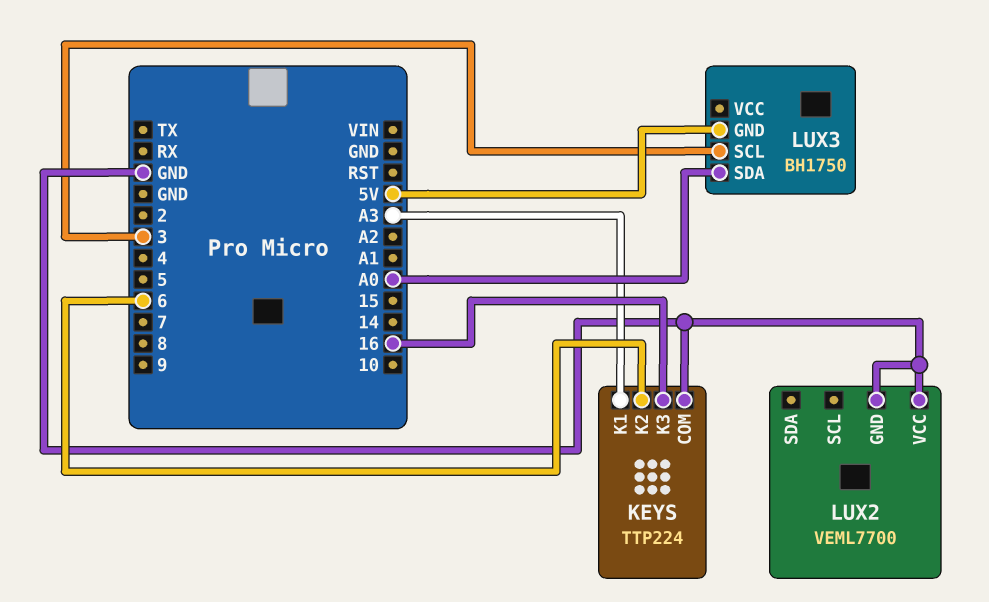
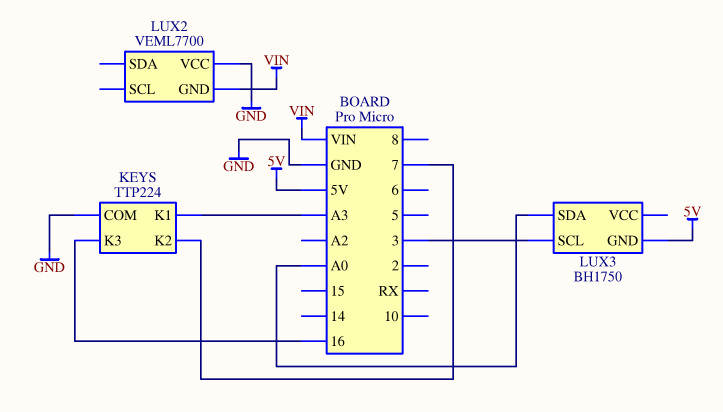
KEYS pin K2: 6 -> 7
LUX2 pin GND: GND -> VIN

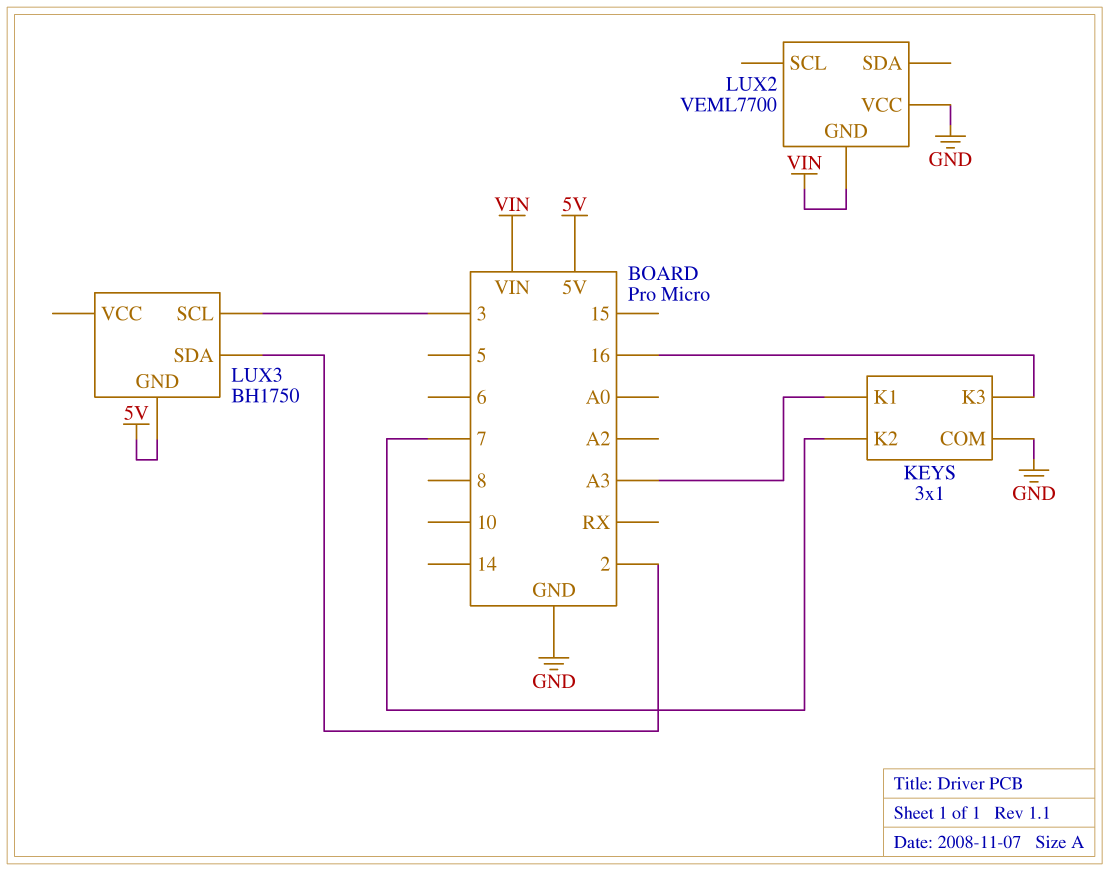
KEYS: TTP224 -> 3x1
LUX3 pin SDA: A0 -> 2

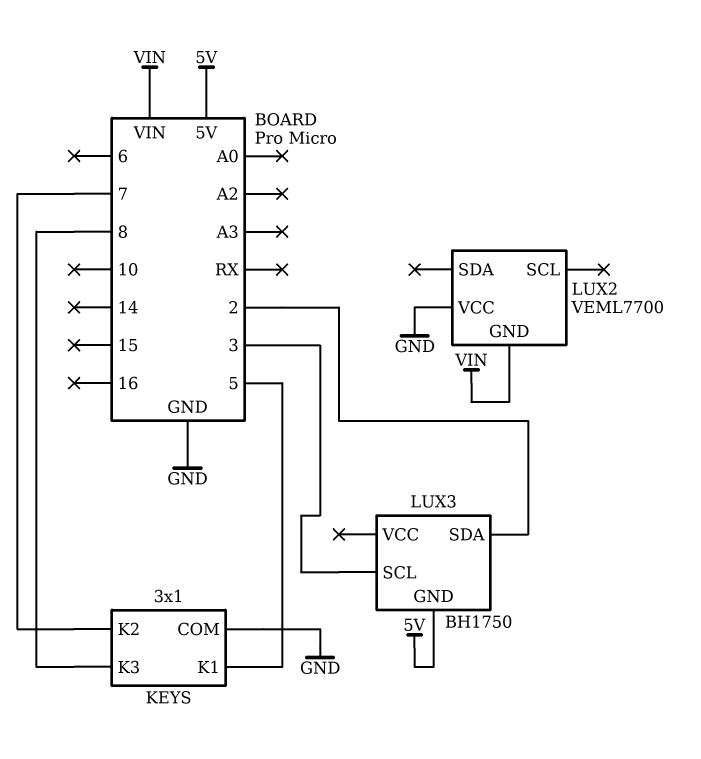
KEYS pin K1: A3 -> 5
KEYS pin K3: 16 -> 8

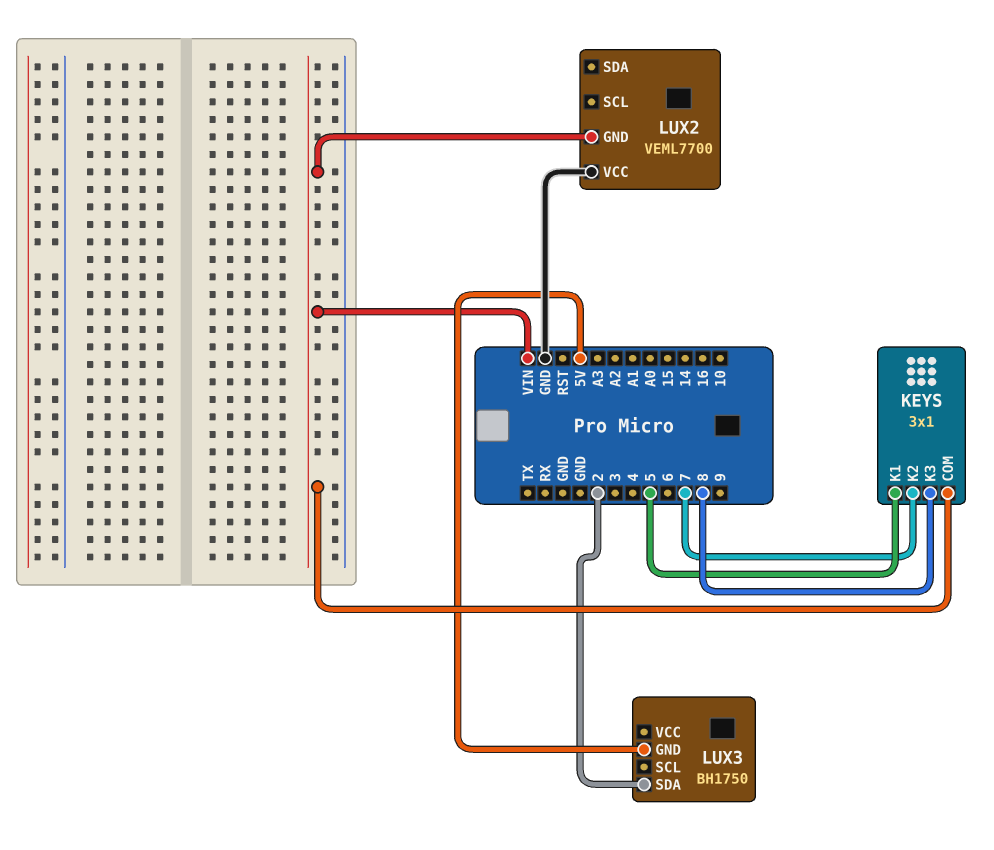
KEYS pin COM: GND -> VIN
LUX3 pin SCL: 3 -> none

